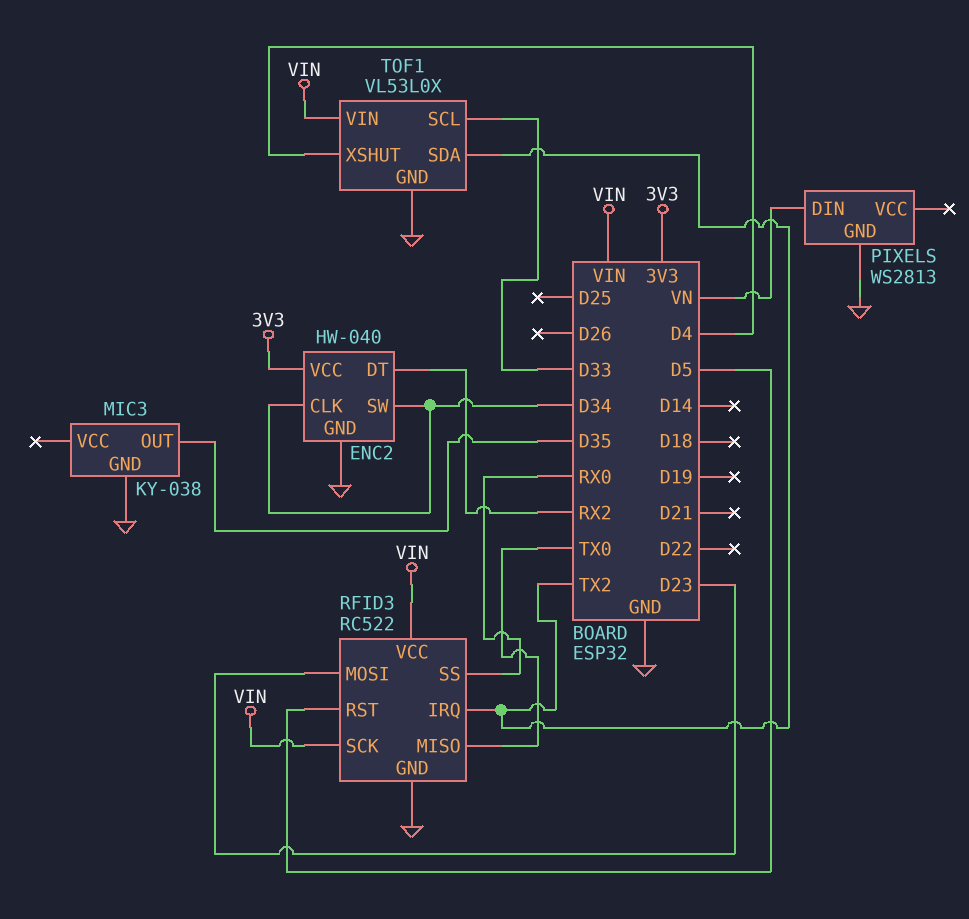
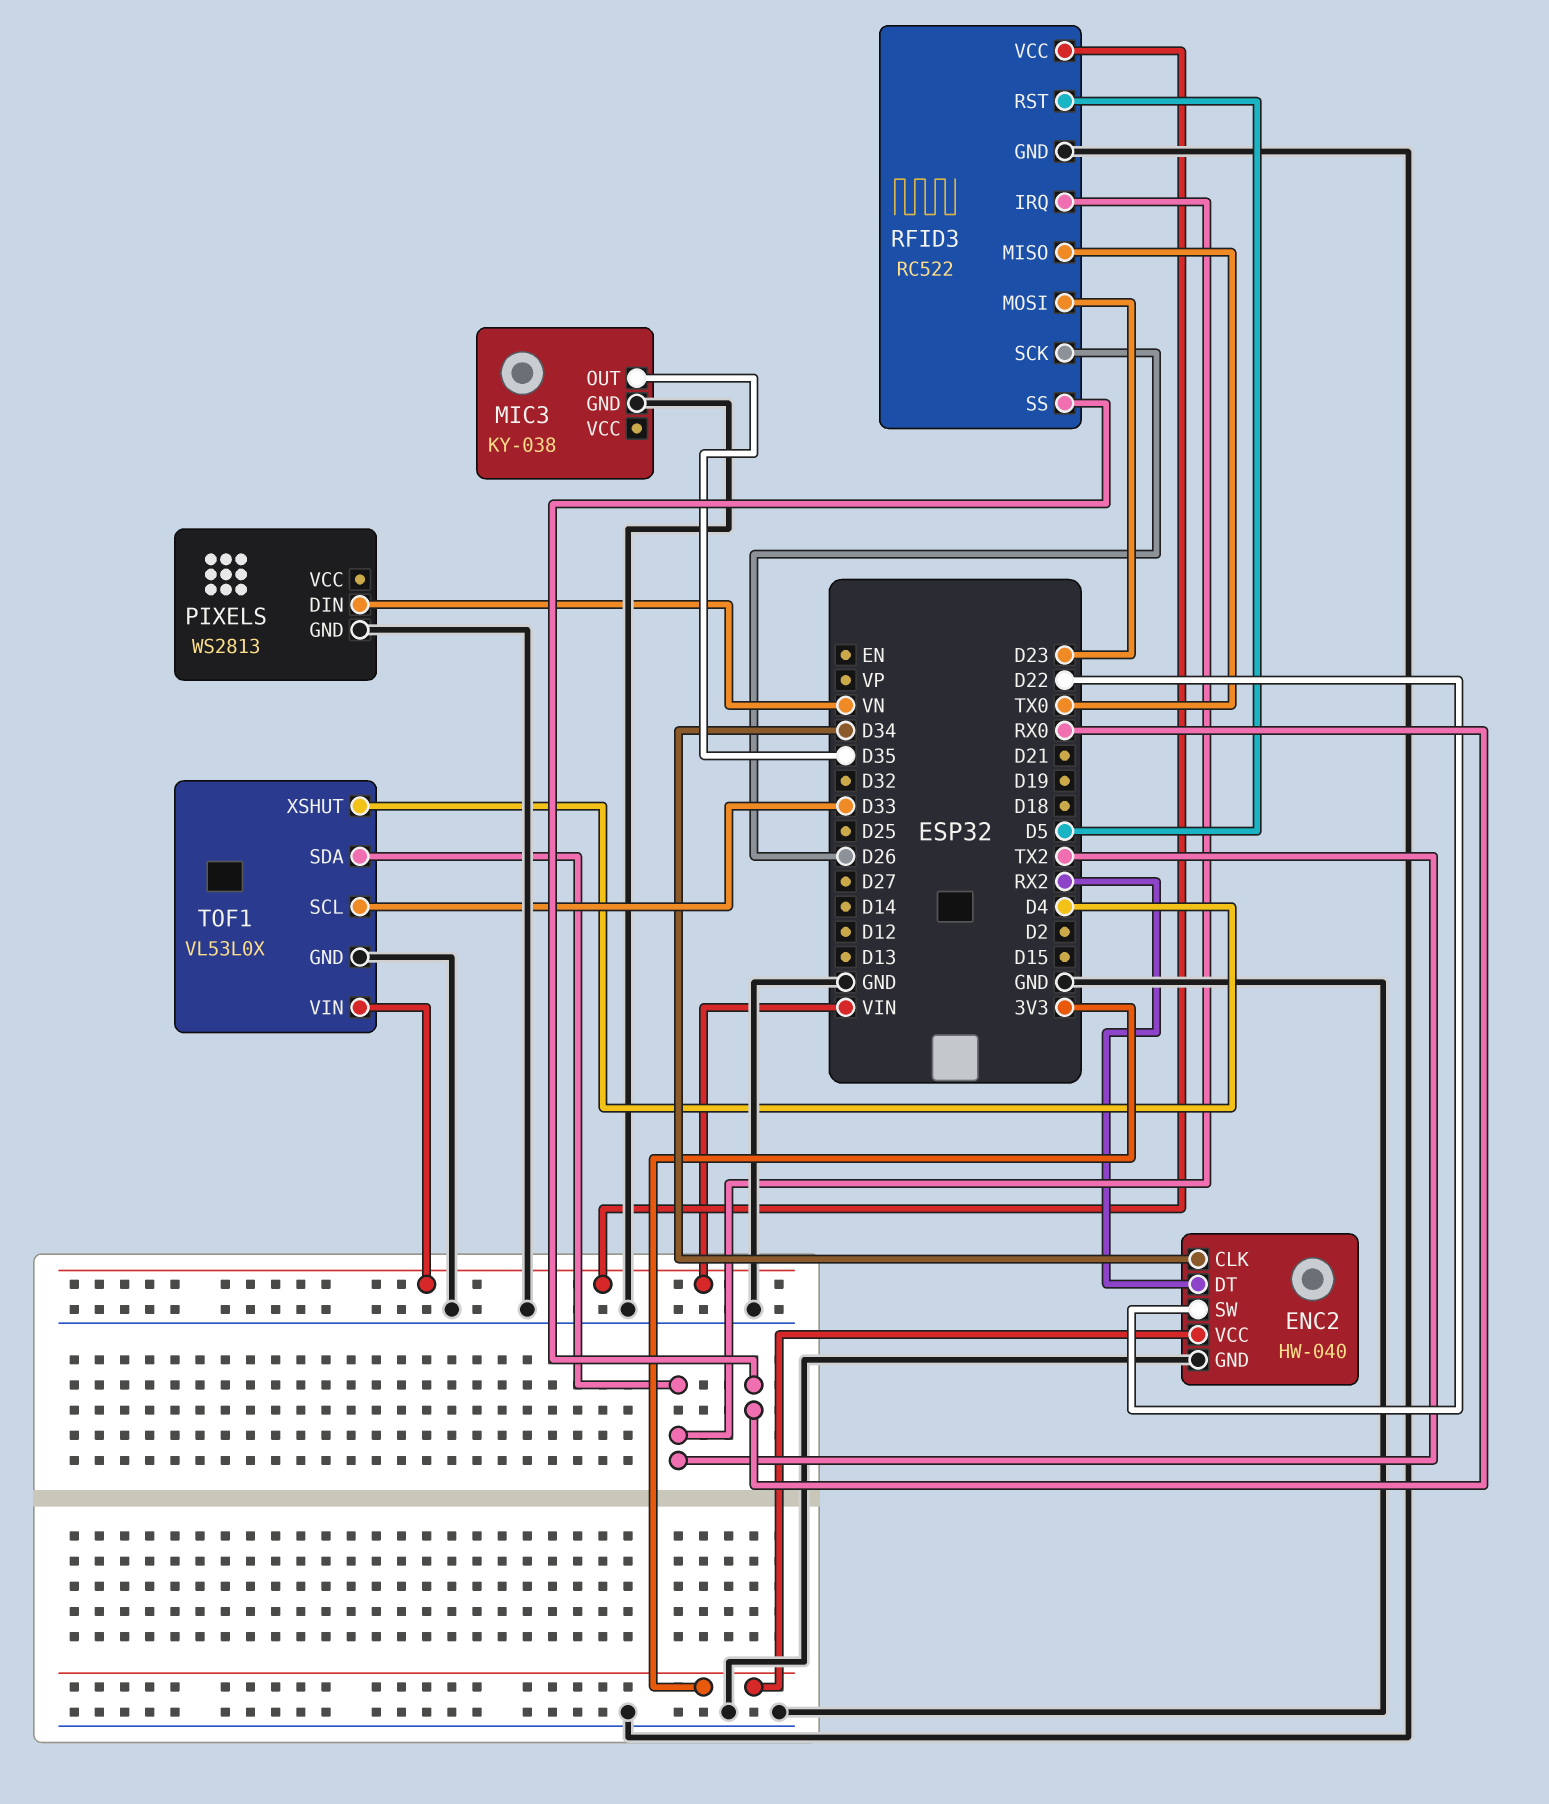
ENC2 pin SW: D34 -> D22
RFID3 pin SCK: VIN -> D26

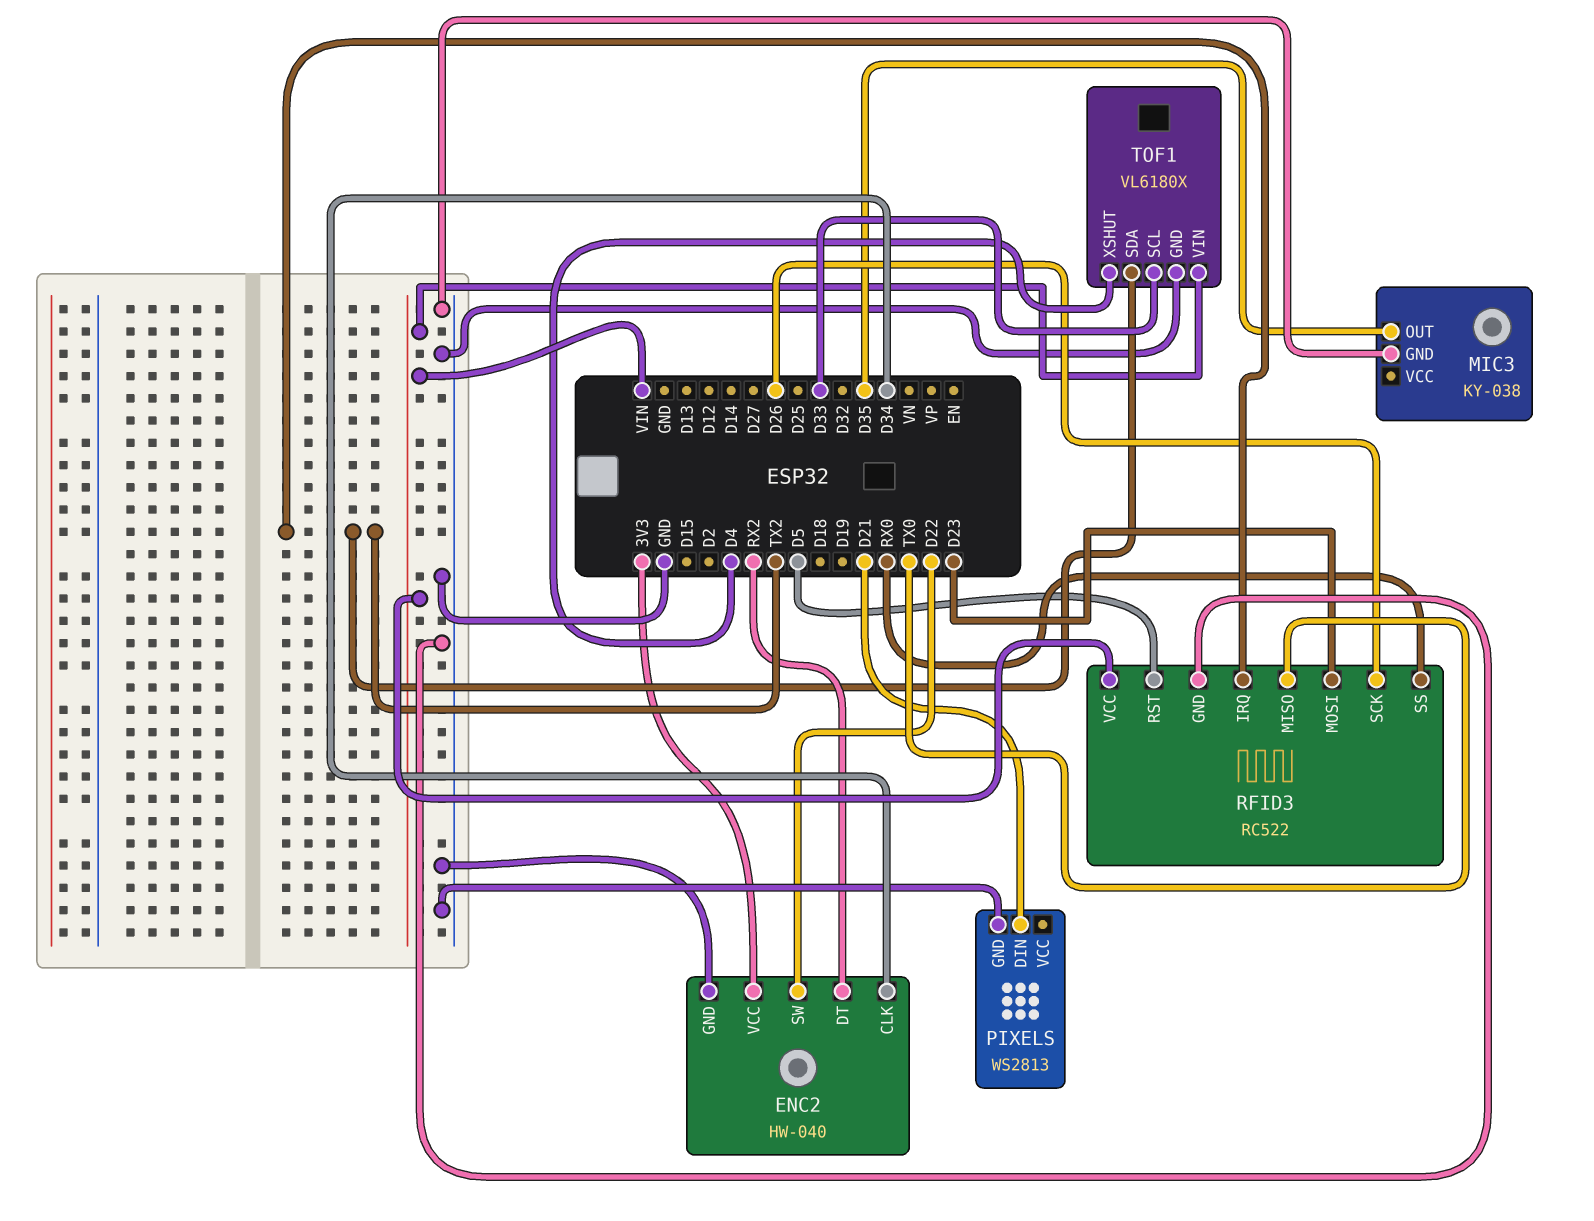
PIXELS pin DIN: VN -> D21
TOF1: VL53L0X -> VL6180X

